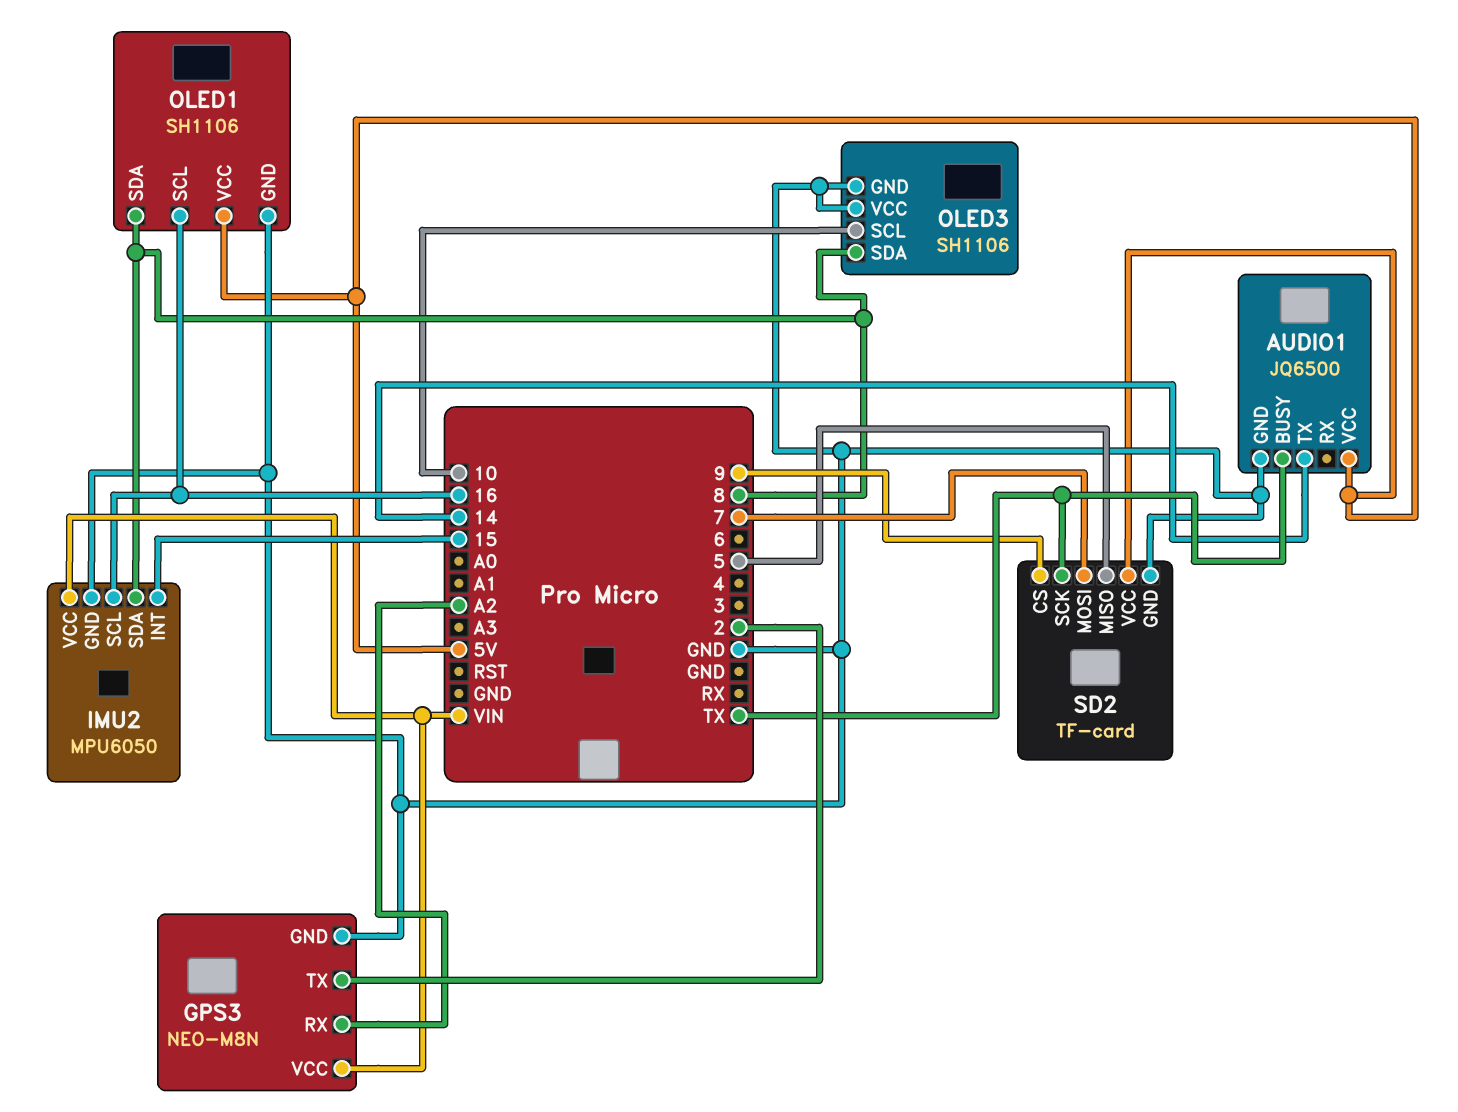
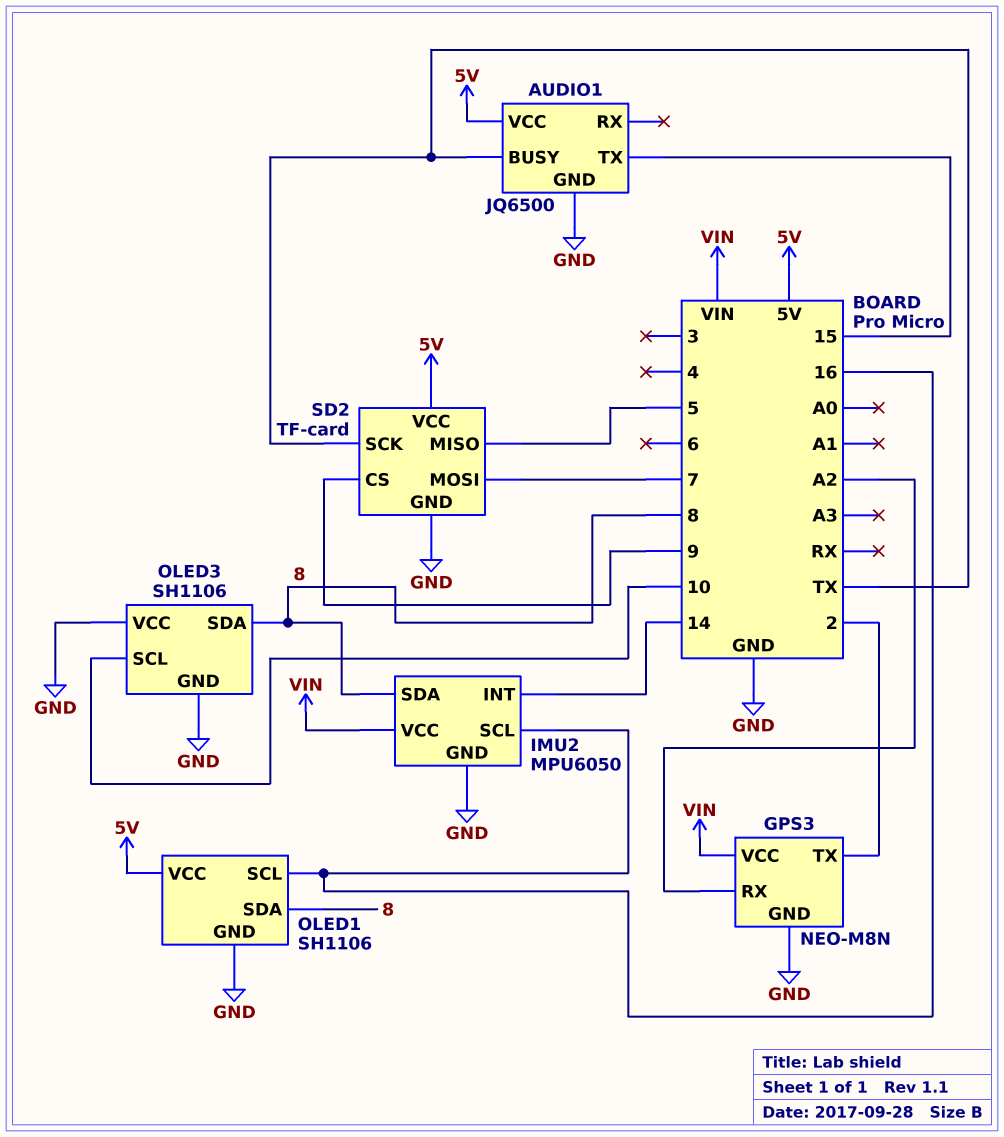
AUDIO1 pin TX: 14 -> 15
IMU2 pin INT: 15 -> 14

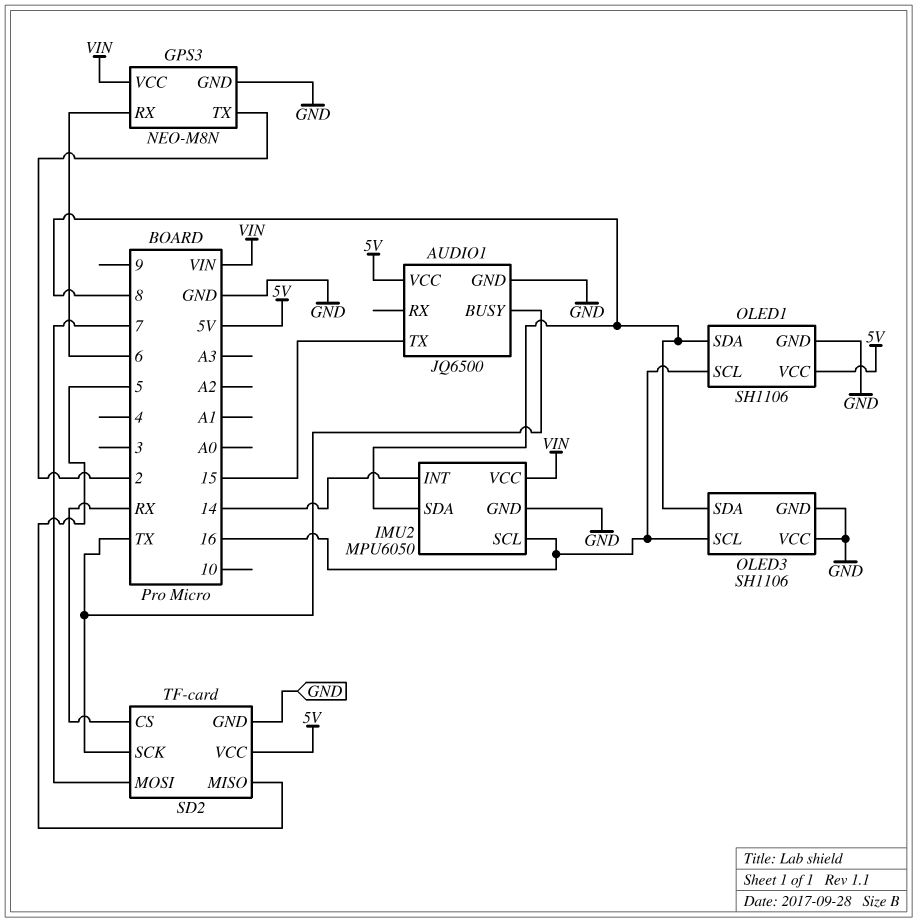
GPS3 pin RX: A2 -> 6
OLED3 pin SCL: 10 -> 16
SD2 pin CS: 9 -> RX

